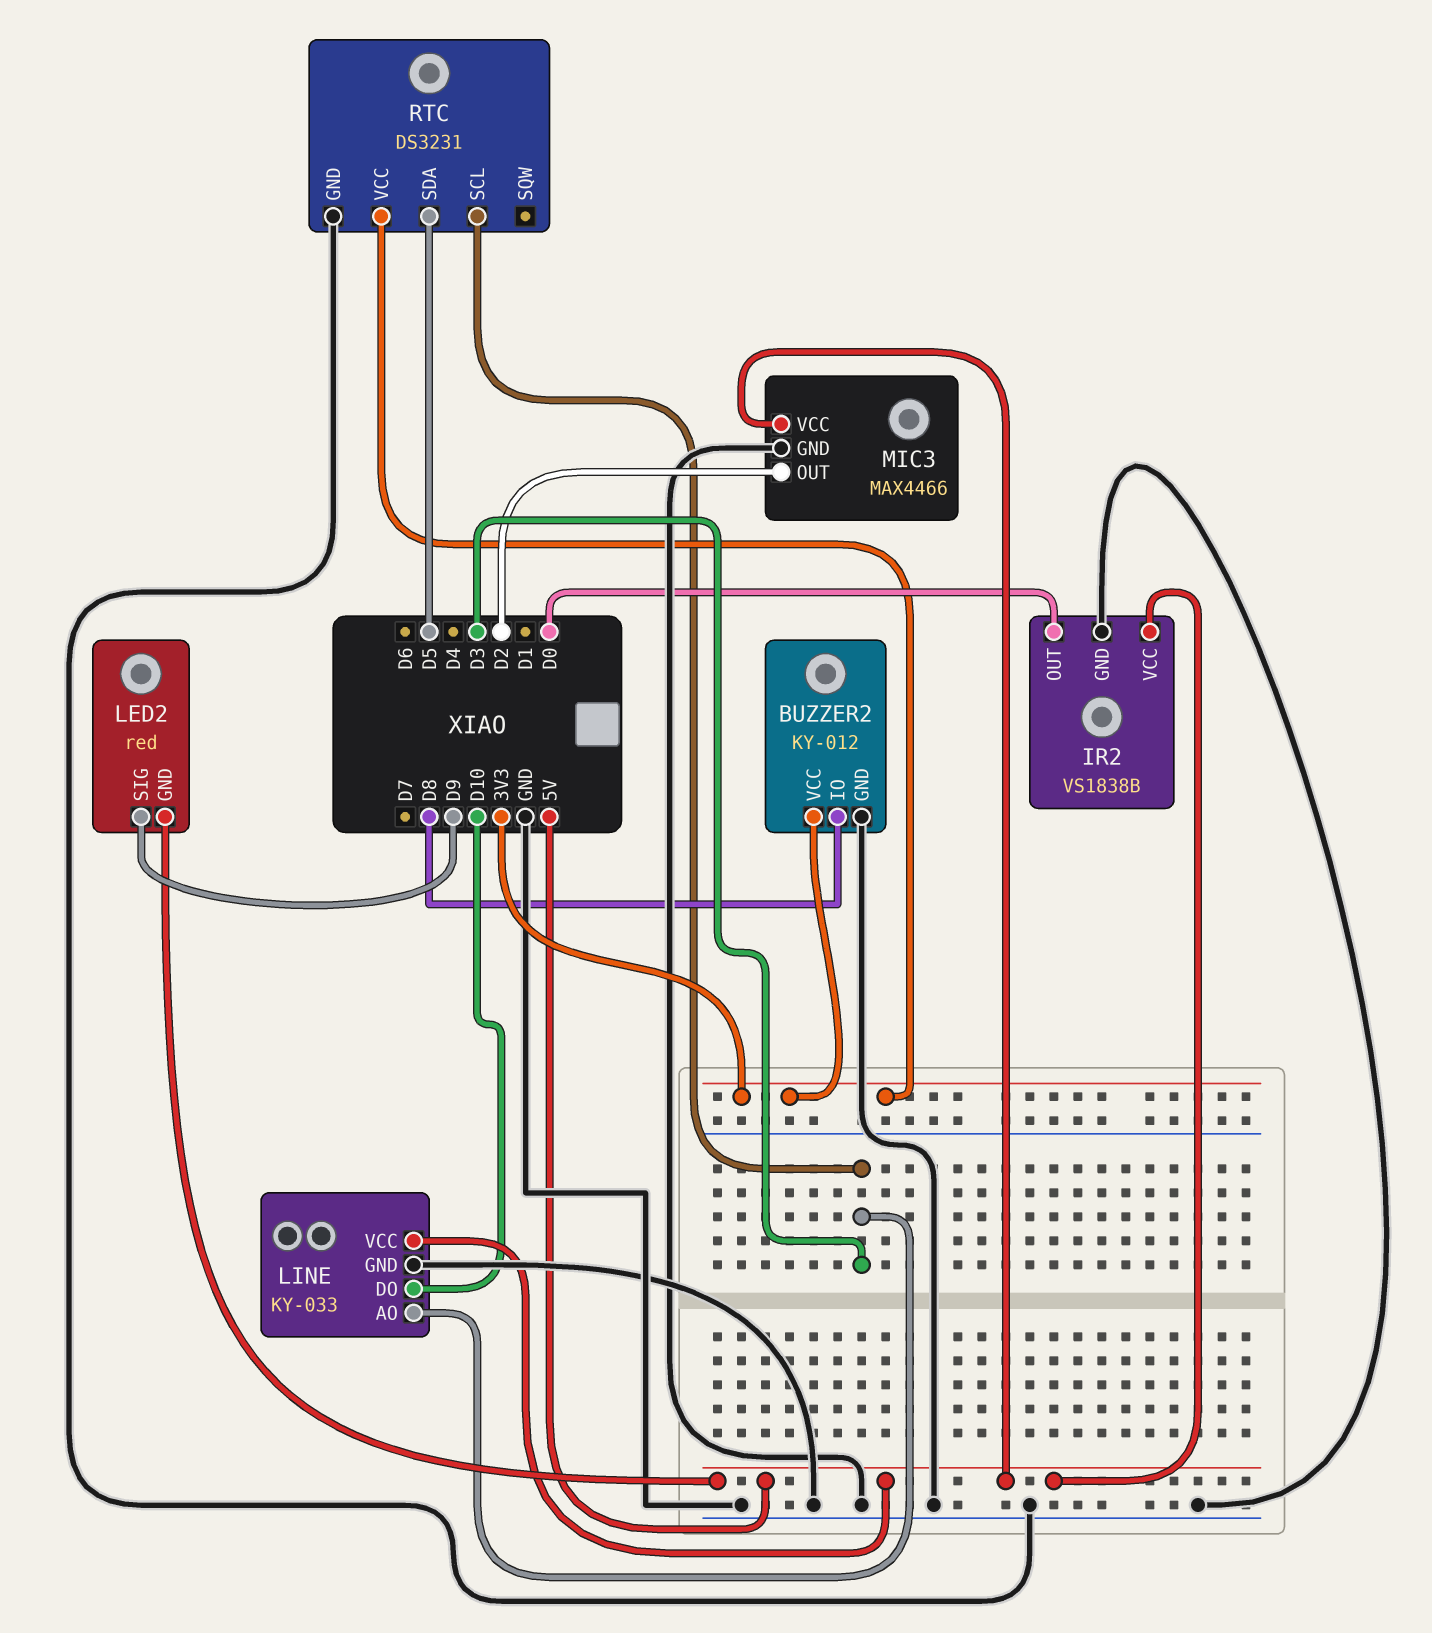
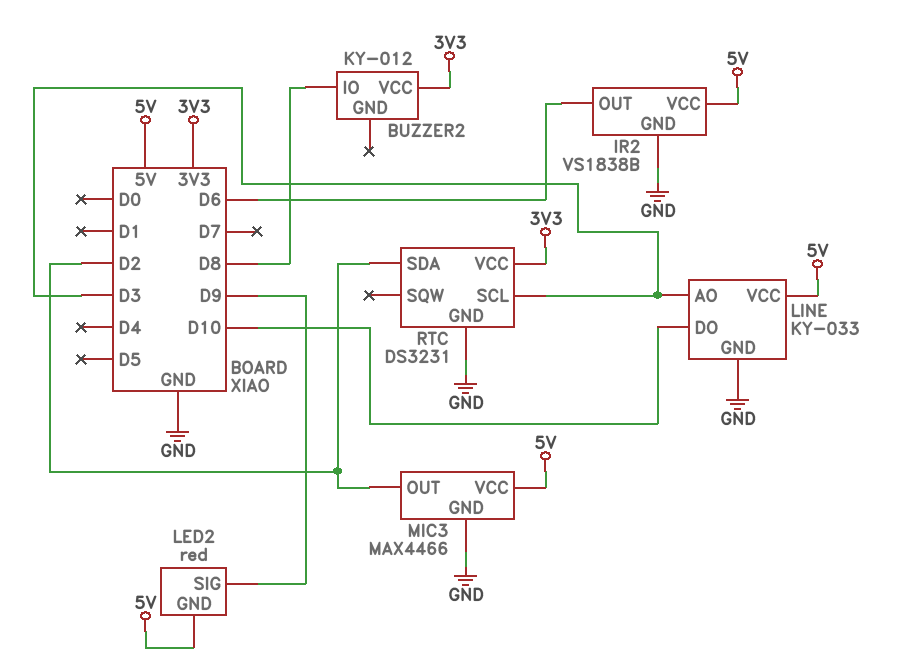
BUZZER2 pin GND: GND -> none
IR2 pin OUT: D0 -> D6
RTC pin SDA: D5 -> D2

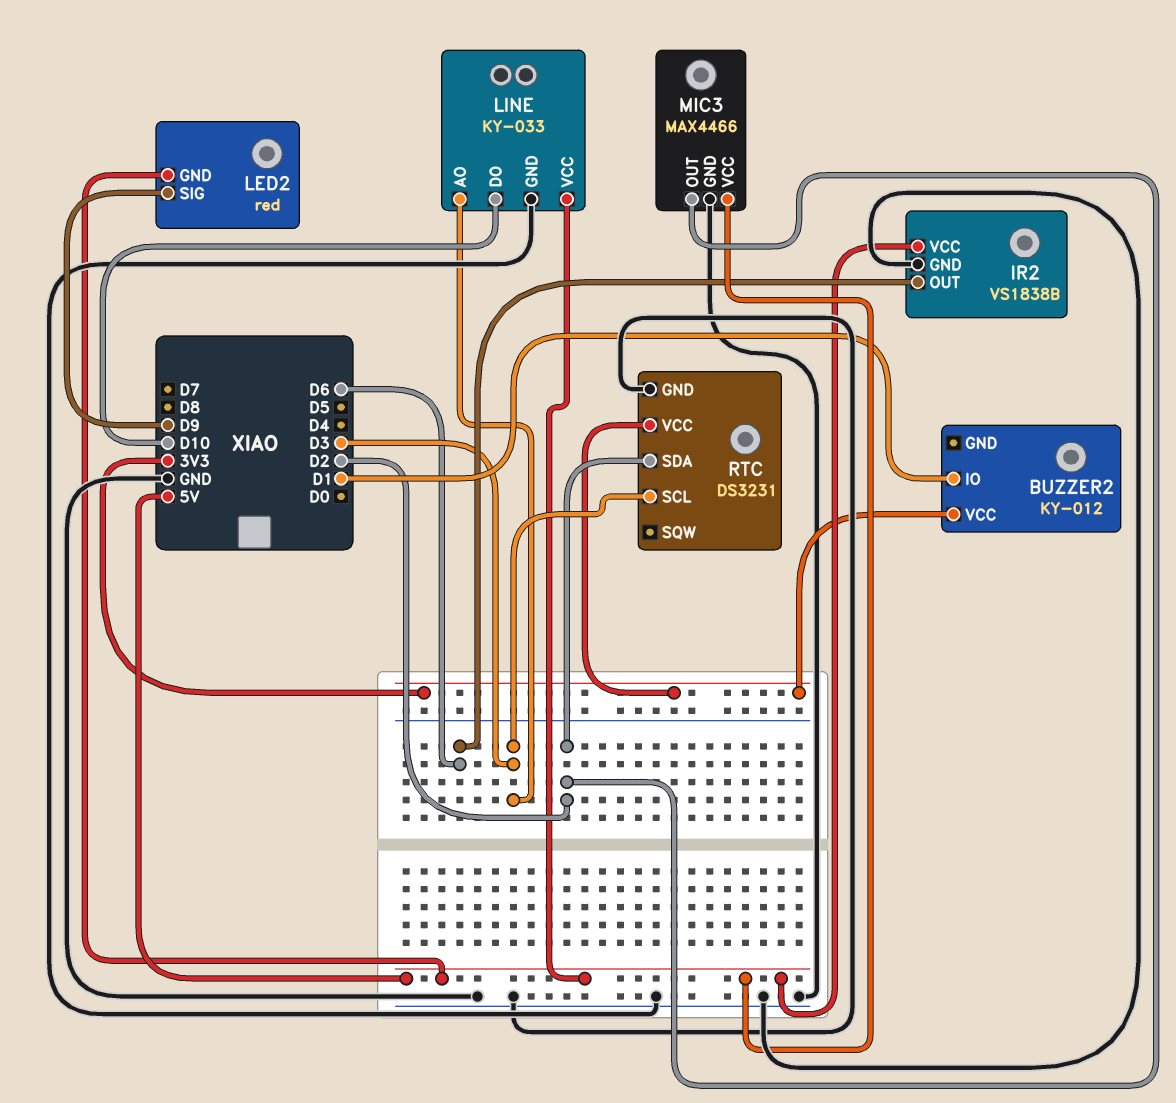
BUZZER2 pin IO: D8 -> D1

